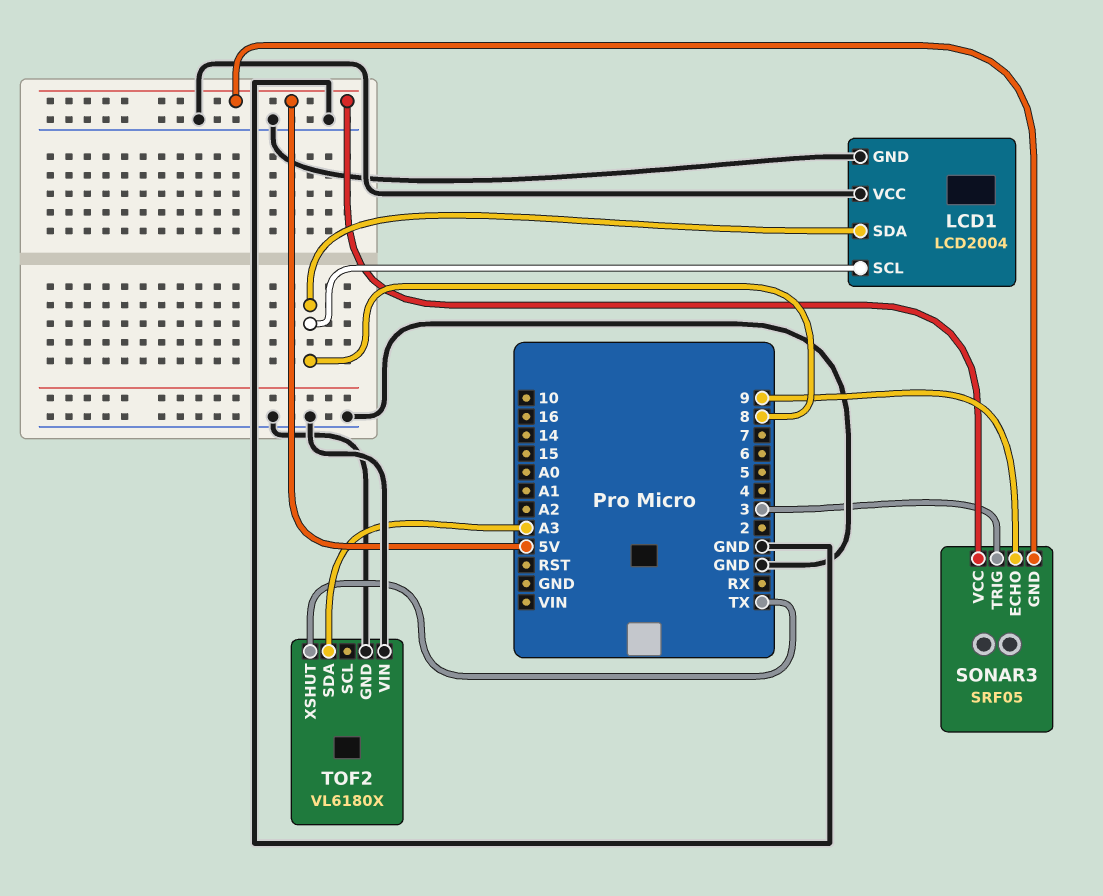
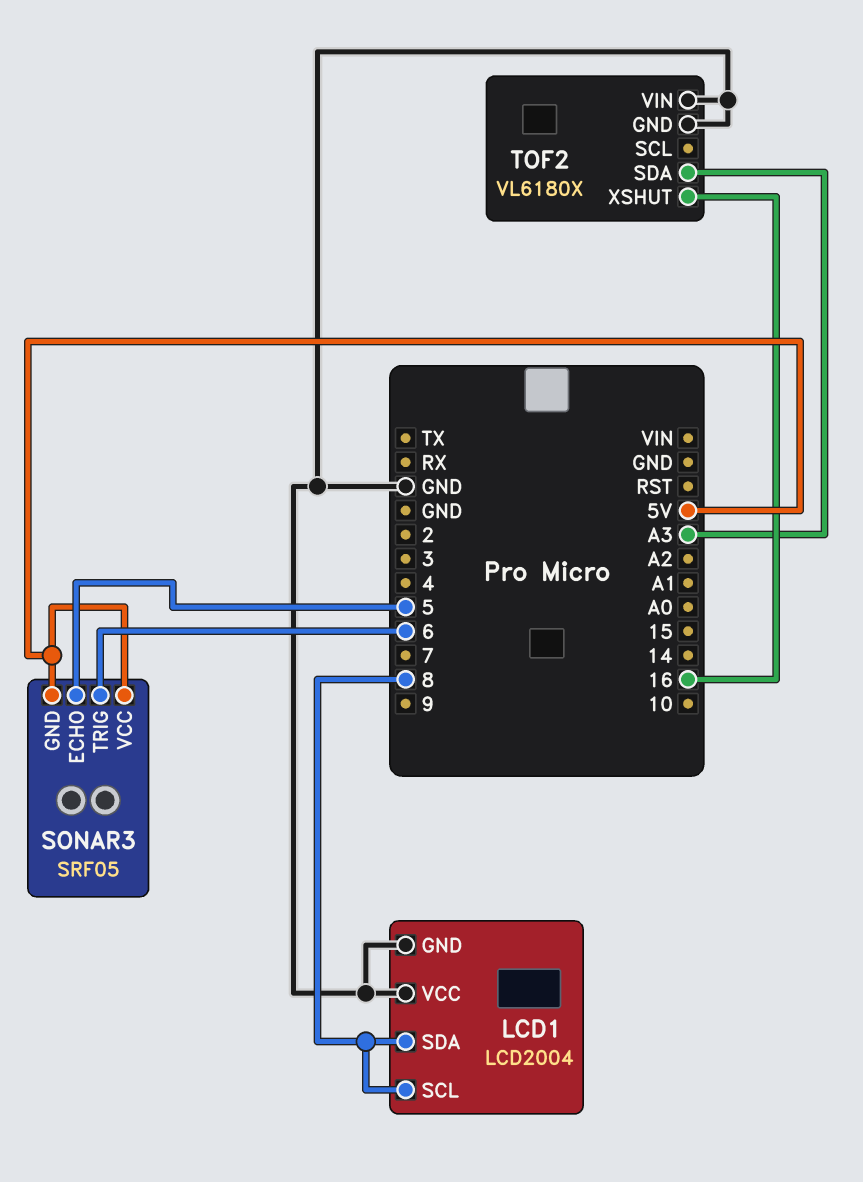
SONAR3 pin ECHO: 9 -> 5
SONAR3 pin TRIG: 3 -> 6
TOF2 pin XSHUT: TX -> 16

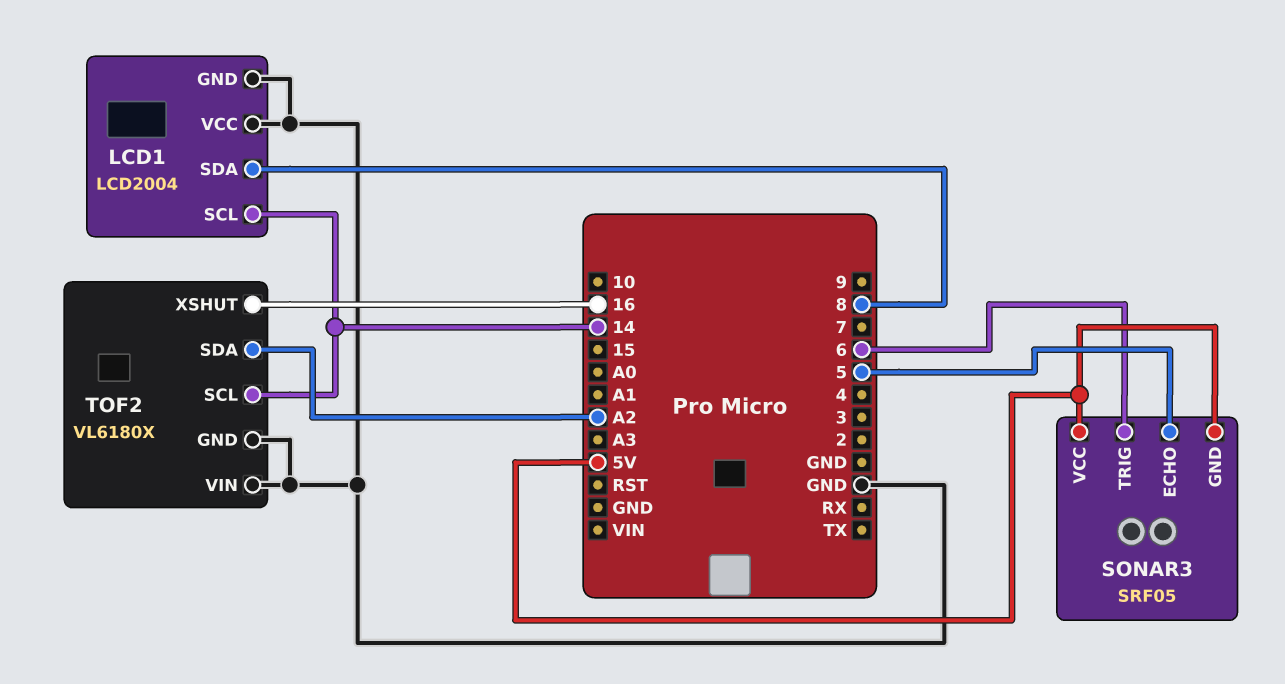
LCD1 pin SCL: 8 -> 14
TOF2 pin SCL: none -> 14
TOF2 pin SDA: A3 -> A2

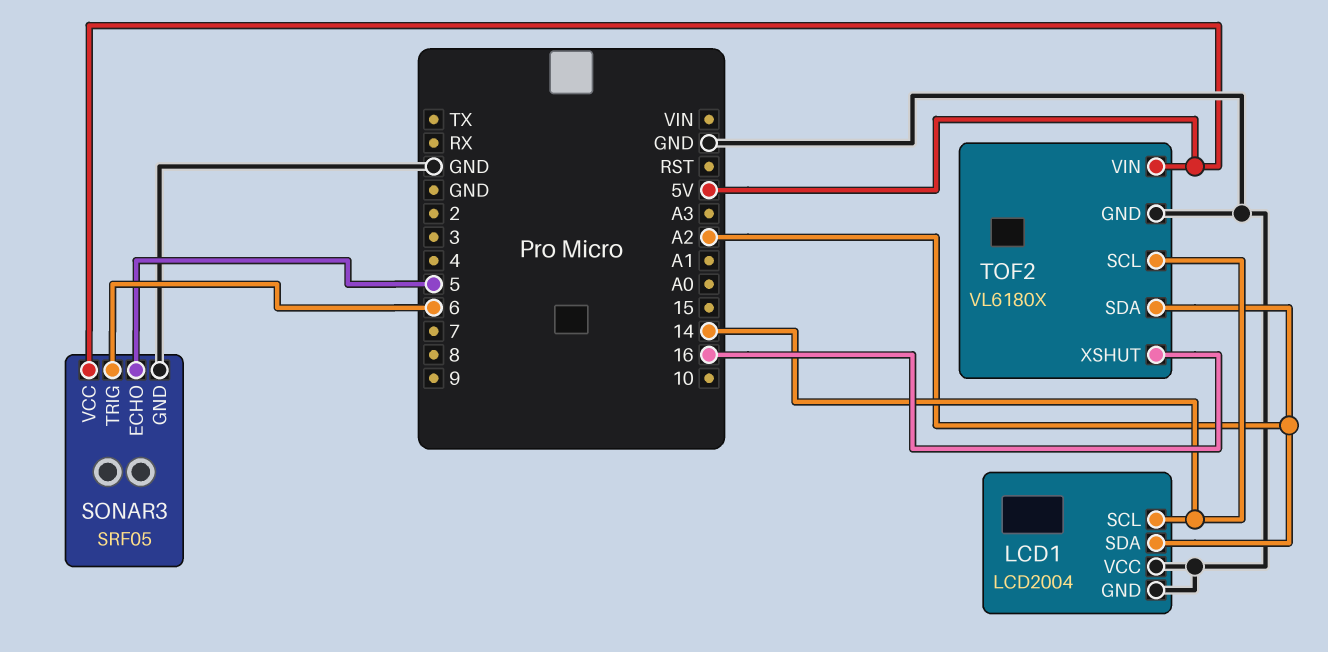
LCD1 pin SDA: 8 -> A2
SONAR3 pin GND: 5V -> GND
TOF2 pin VIN: GND -> 5V

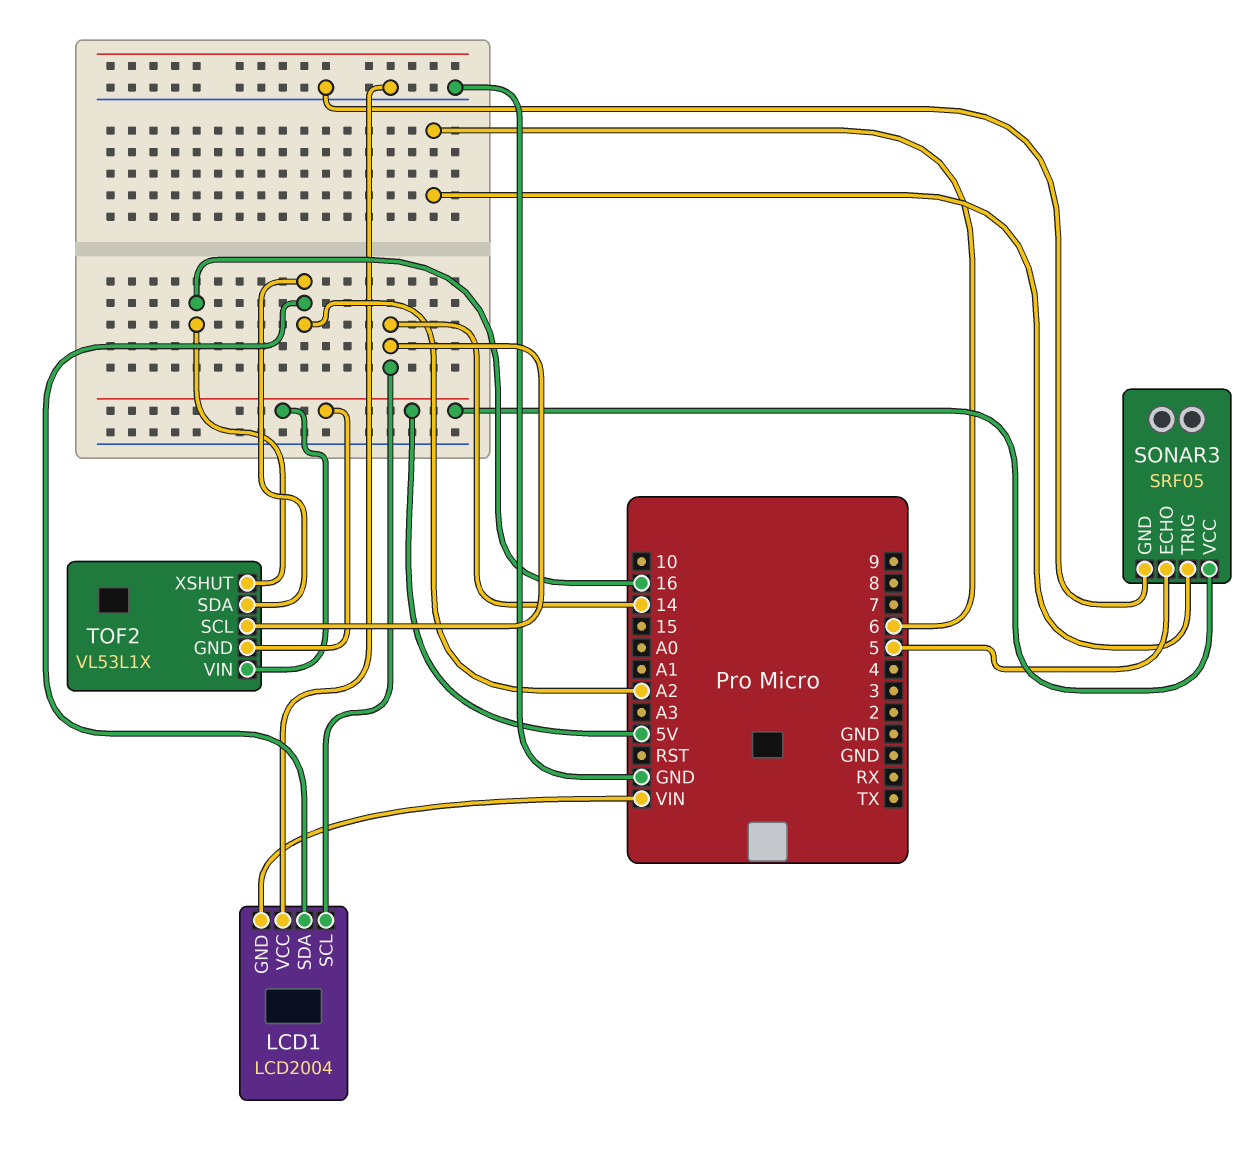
LCD1 pin GND: GND -> VIN
TOF2: VL6180X -> VL53L1X
TOF2 pin GND: GND -> 5V

